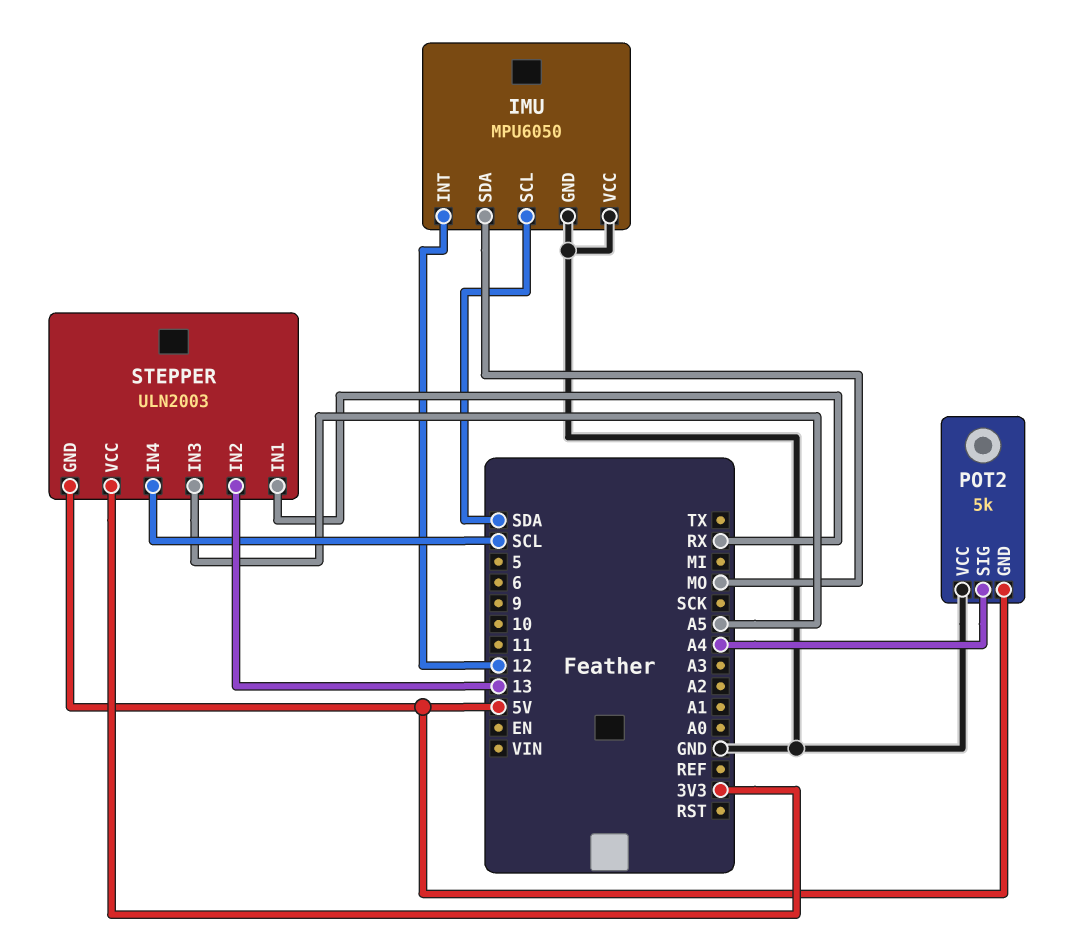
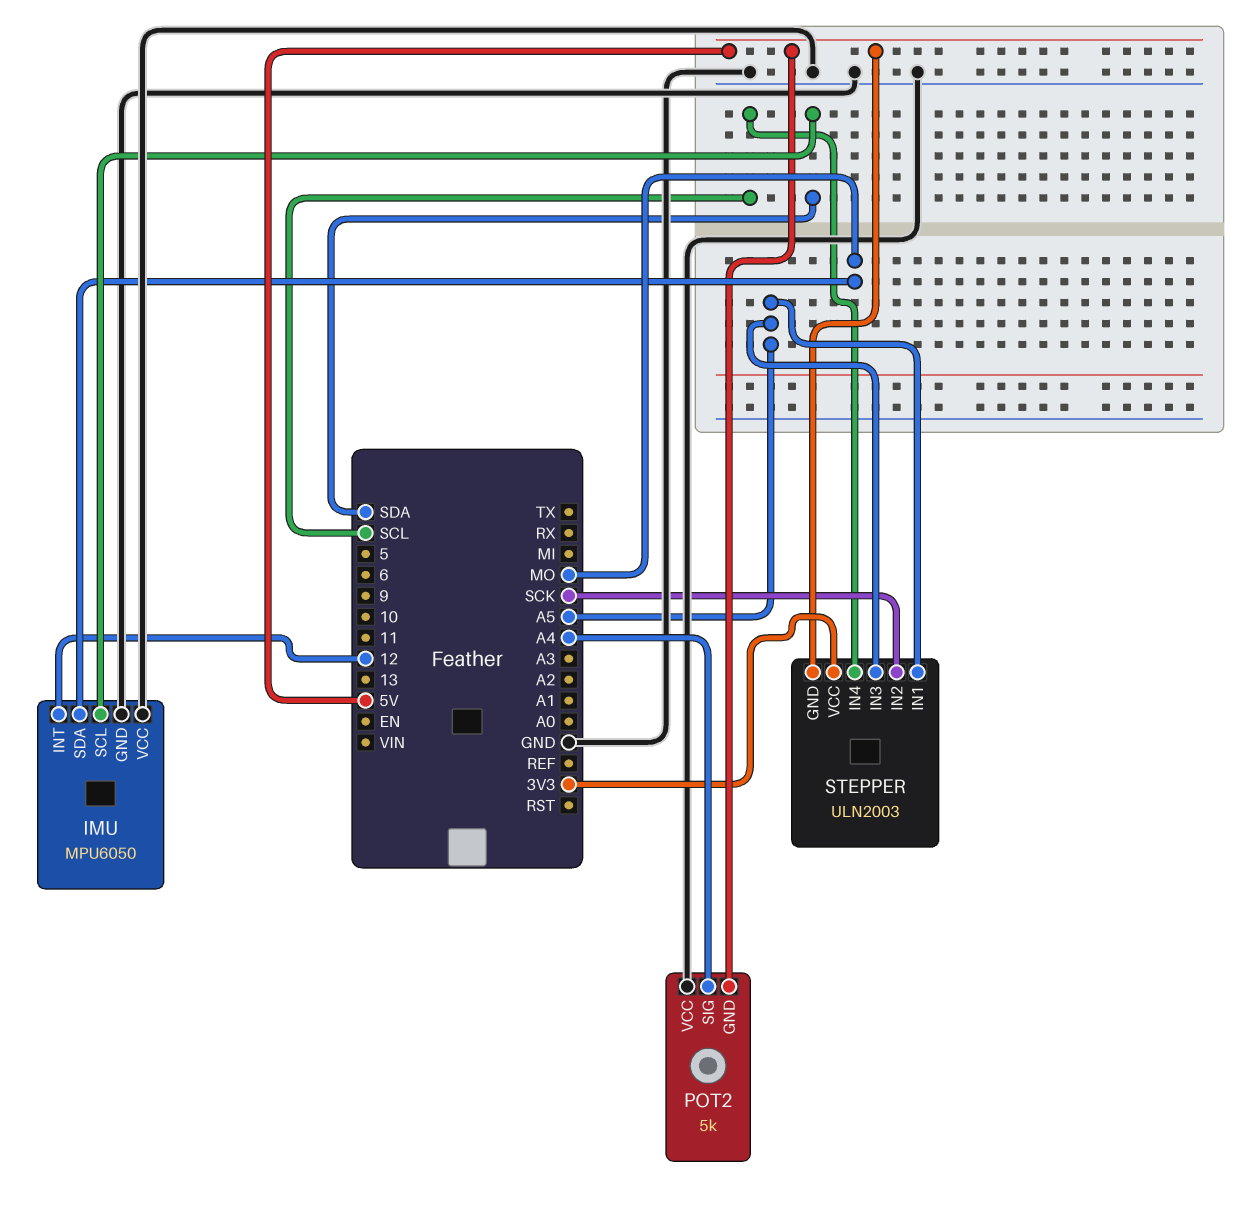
STEPPER pin IN1: RX -> A5
STEPPER pin IN2: 13 -> SCK

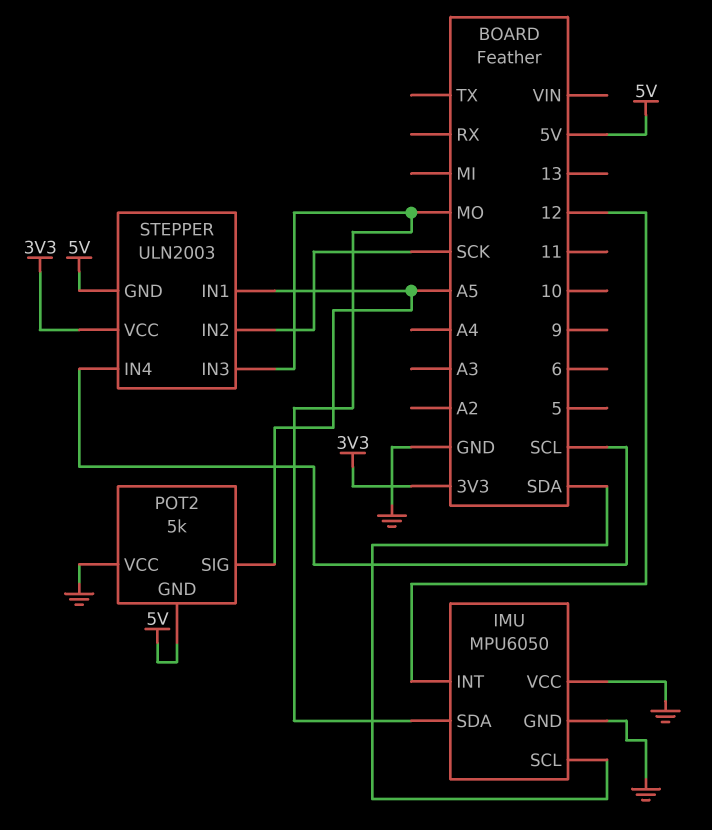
POT2 pin SIG: A4 -> A5
STEPPER pin IN3: A5 -> MO

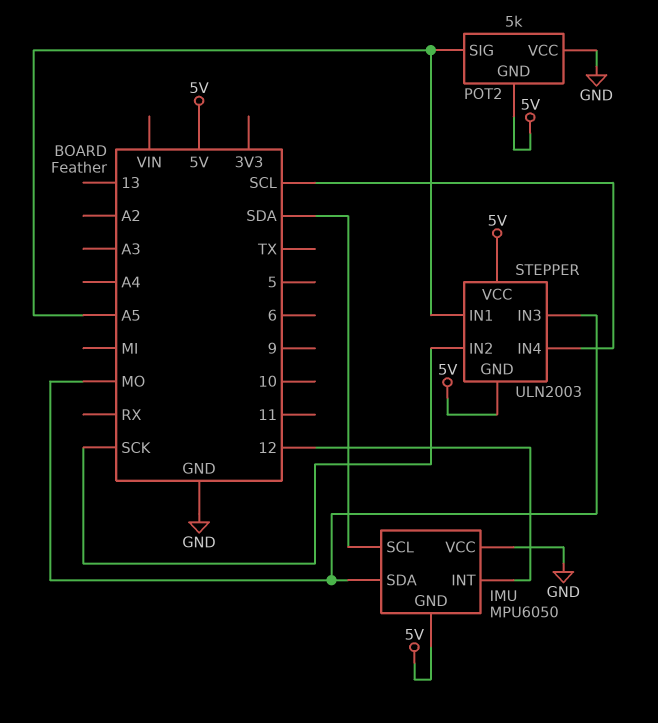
IMU pin GND: GND -> 5V
STEPPER pin VCC: 3V3 -> 5V

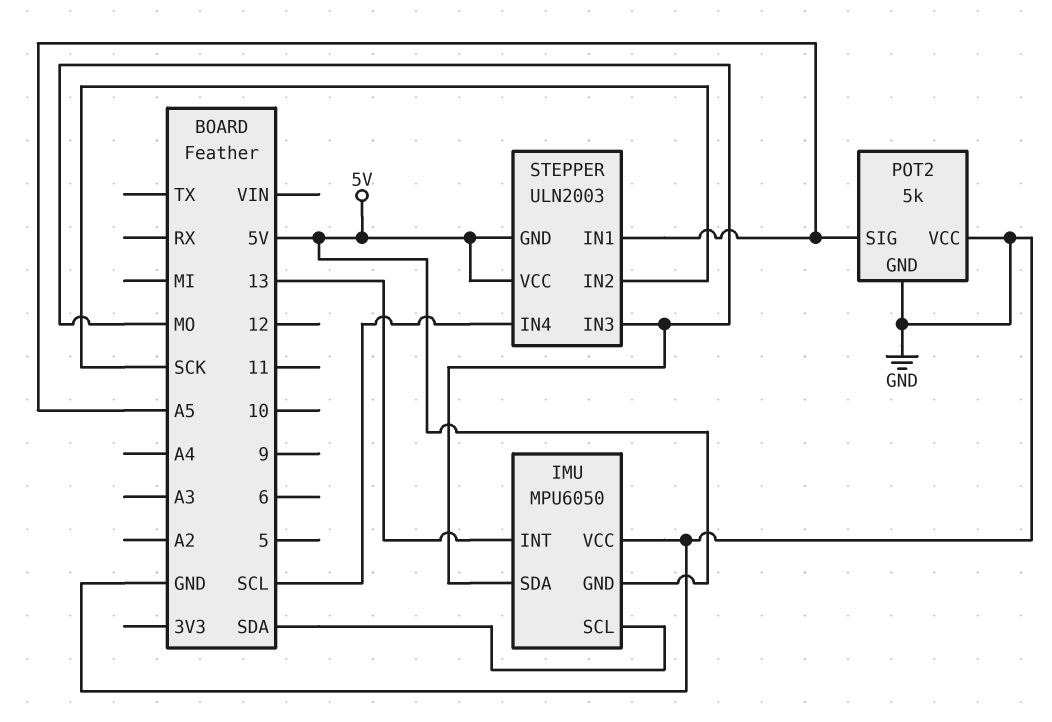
IMU pin INT: 12 -> 13
POT2 pin GND: 5V -> GND

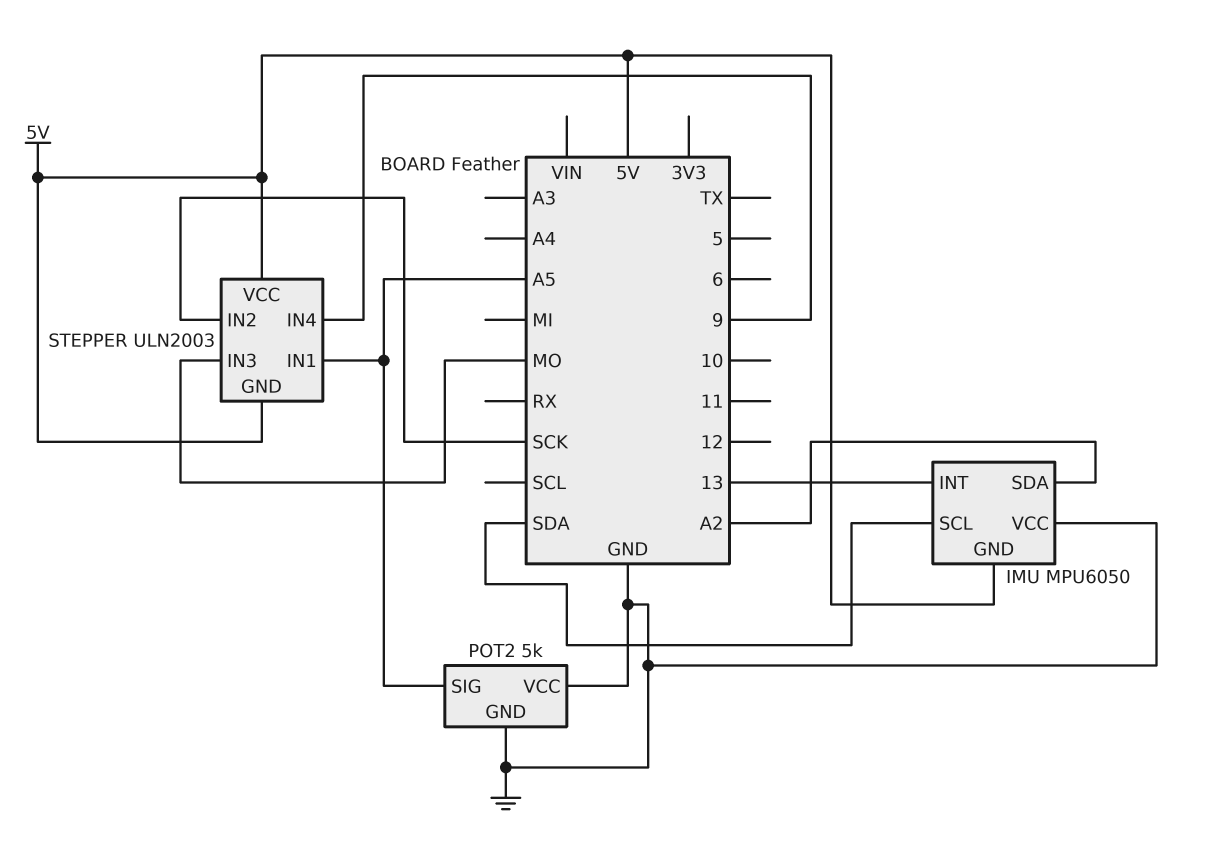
IMU pin SDA: MO -> A2
STEPPER pin IN4: SCL -> 9

